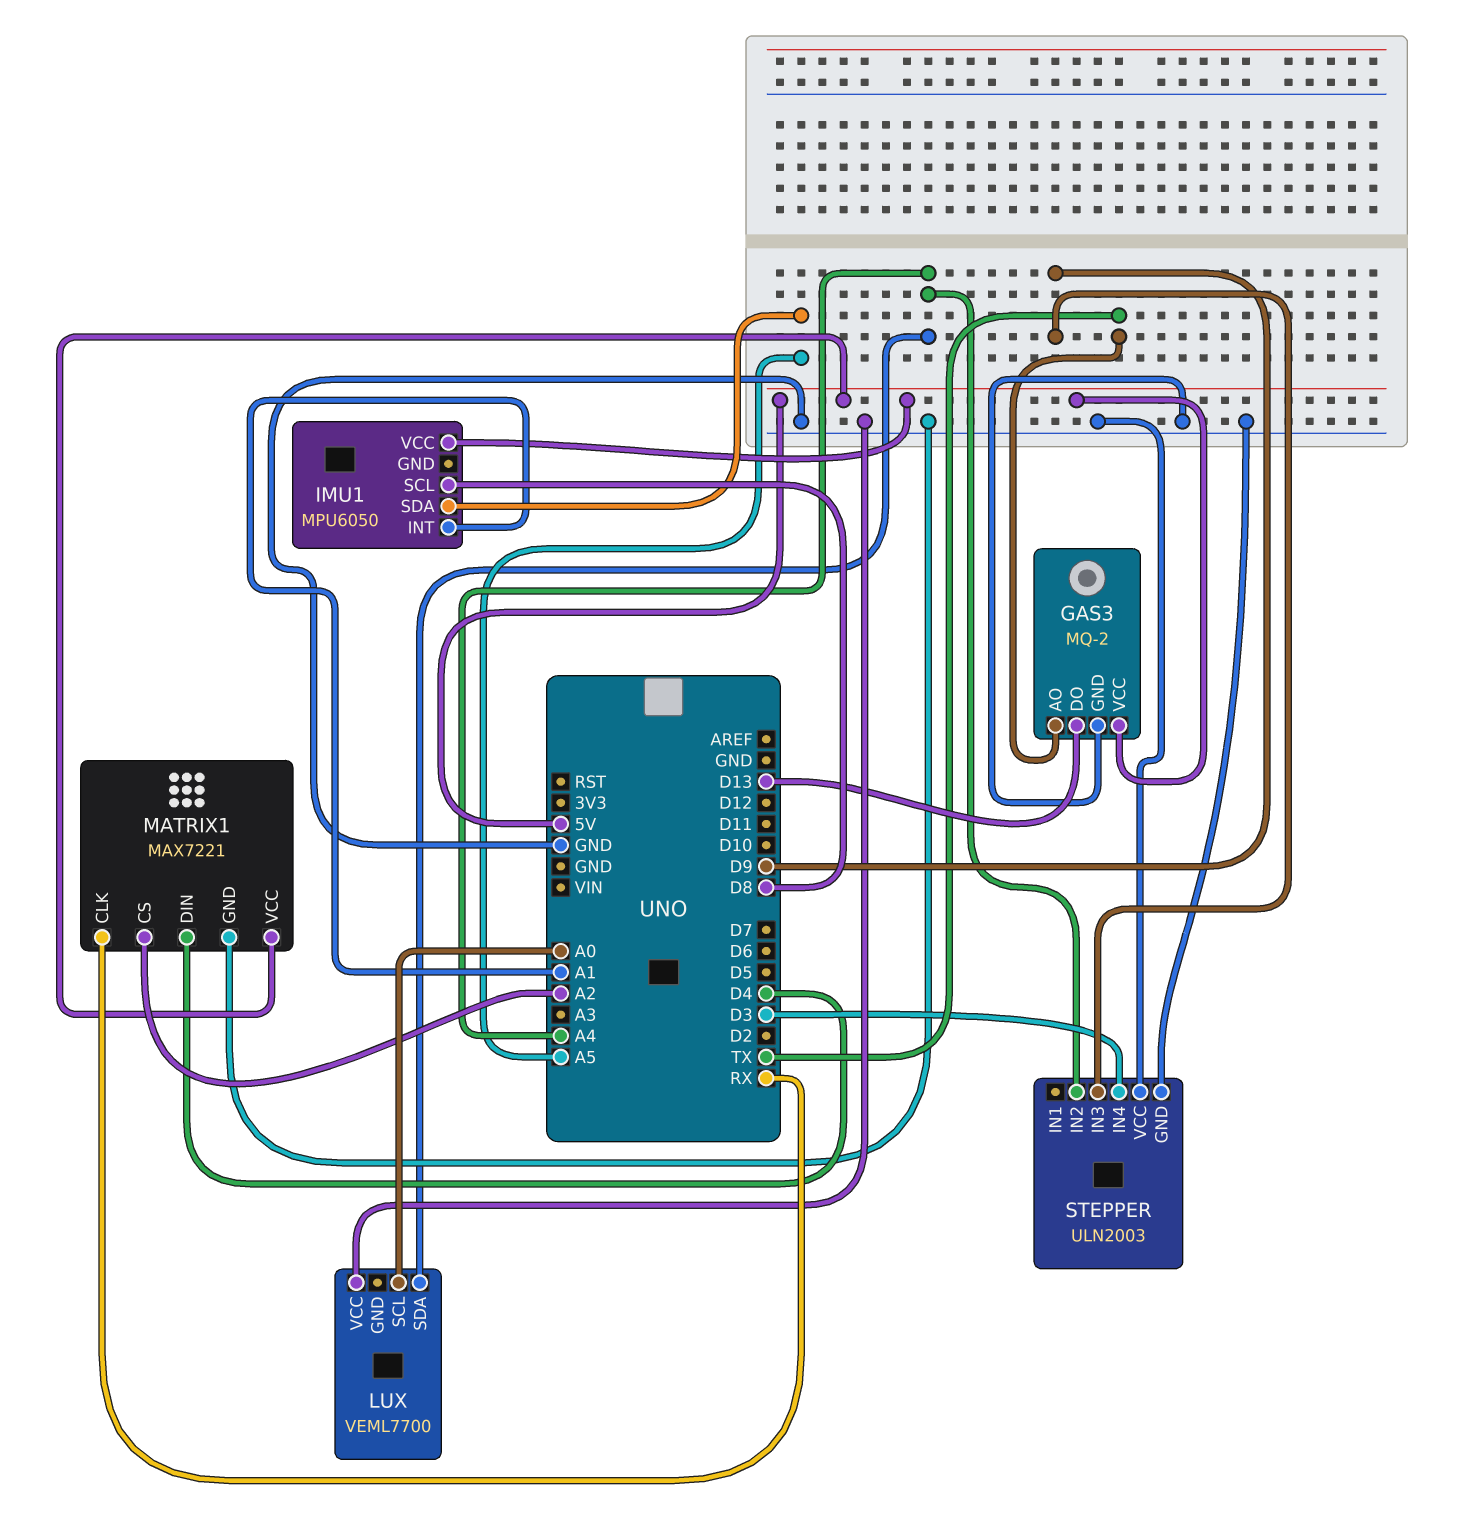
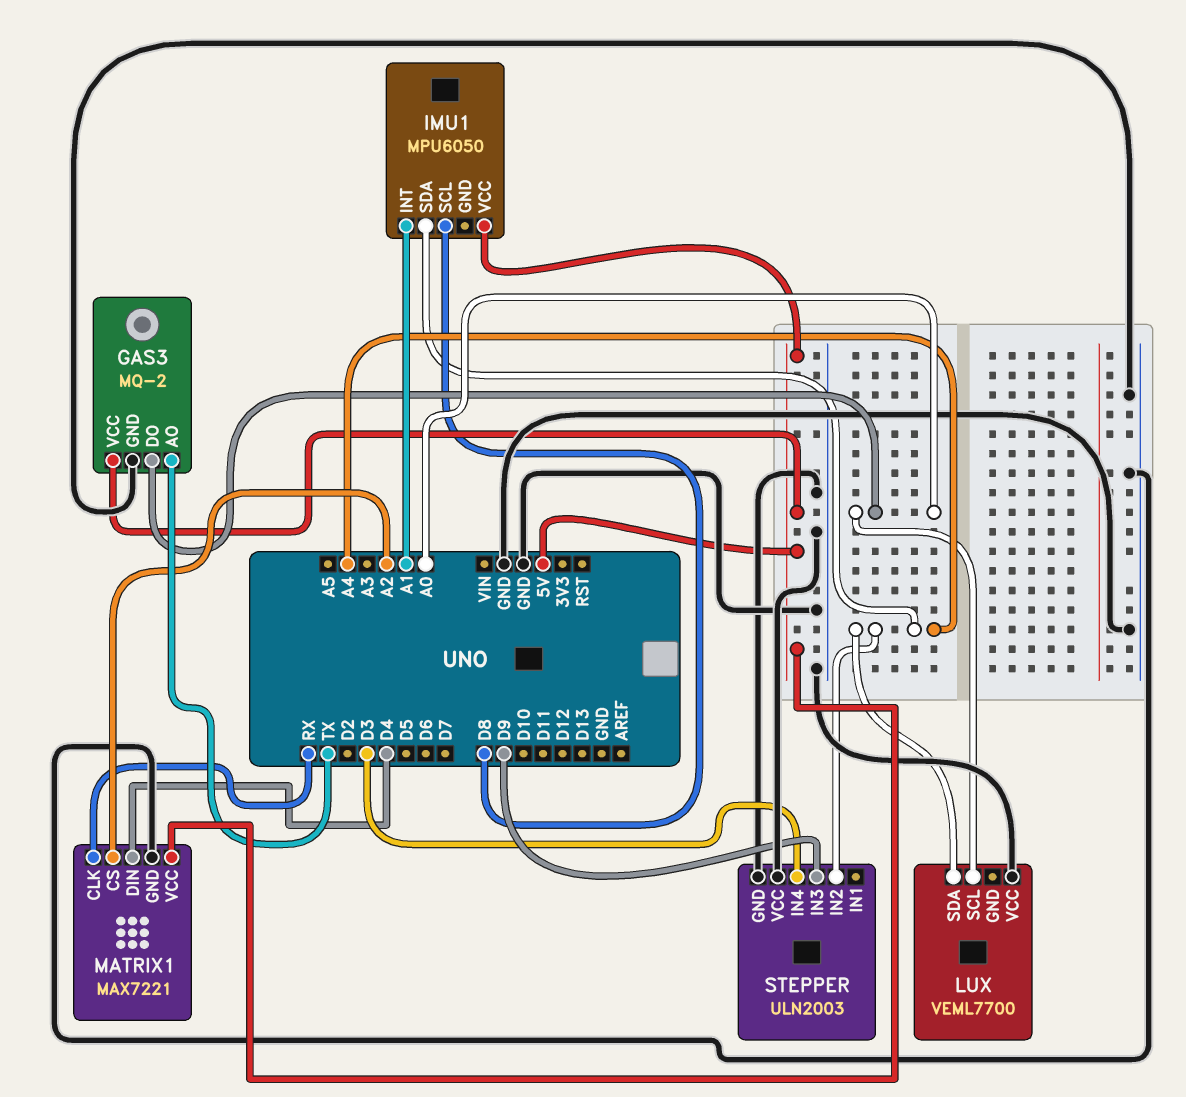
GAS3 pin DO: D13 -> A0
IMU1 pin SDA: A5 -> A4

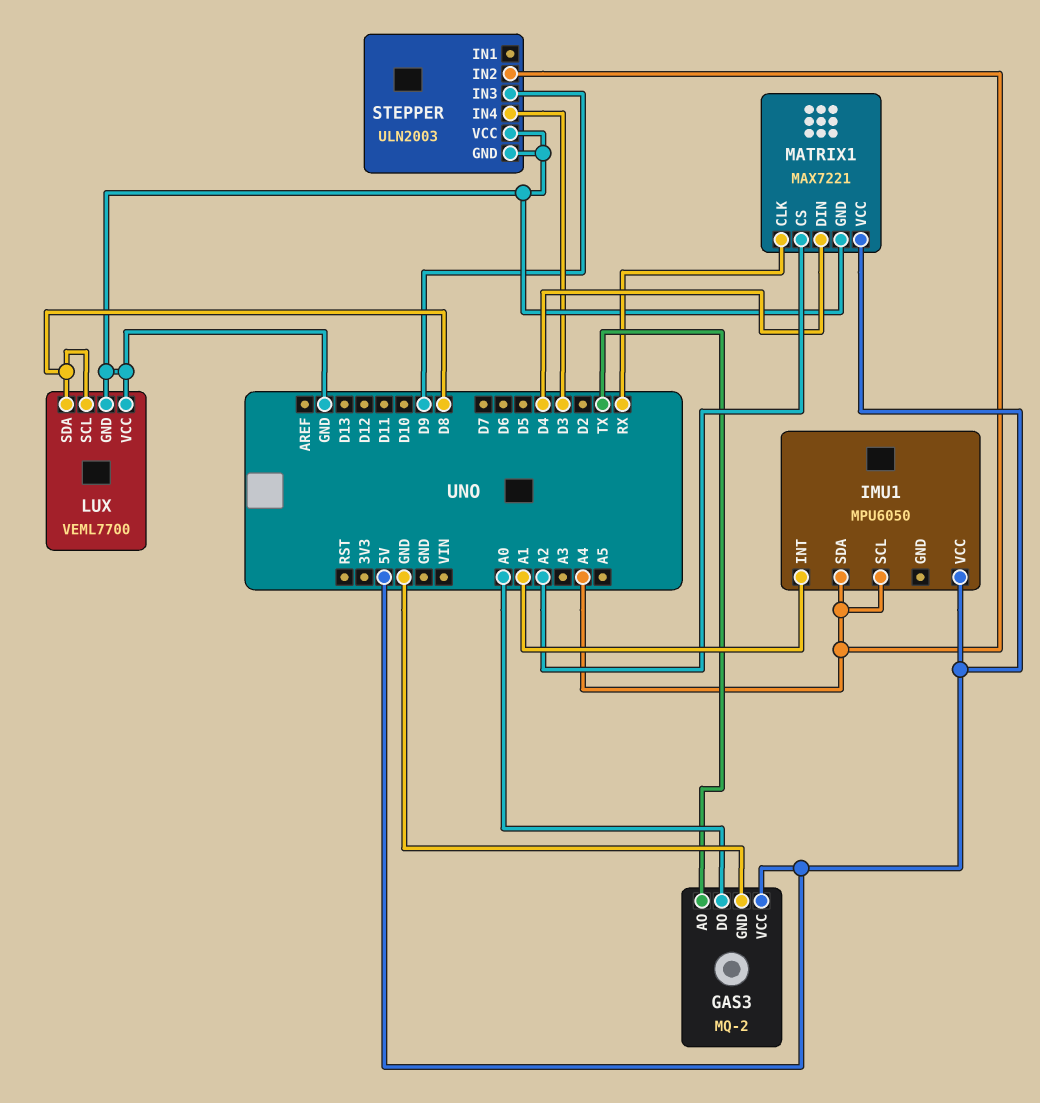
IMU1 pin SCL: D8 -> A4
LUX pin GND: none -> GND
LUX pin SCL: A0 -> D8
LUX pin SDA: A4 -> D8

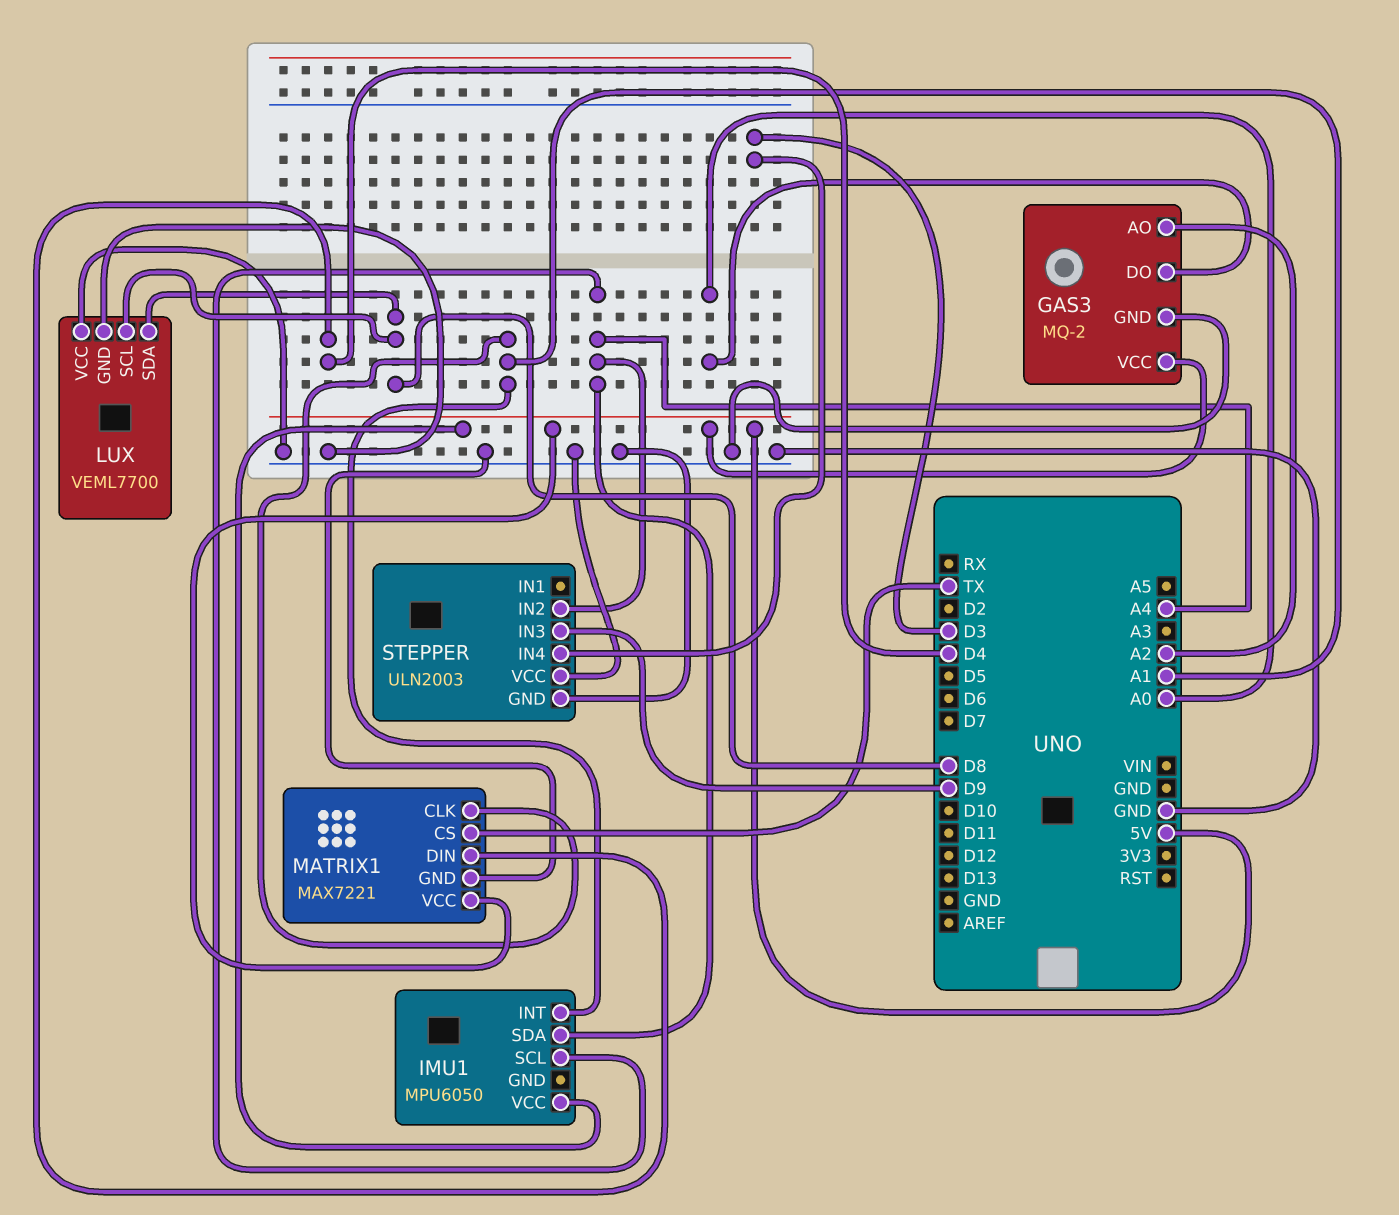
GAS3 pin AO: TX -> A2
MATRIX1 pin CLK: RX -> A1
MATRIX1 pin CS: A2 -> TX

